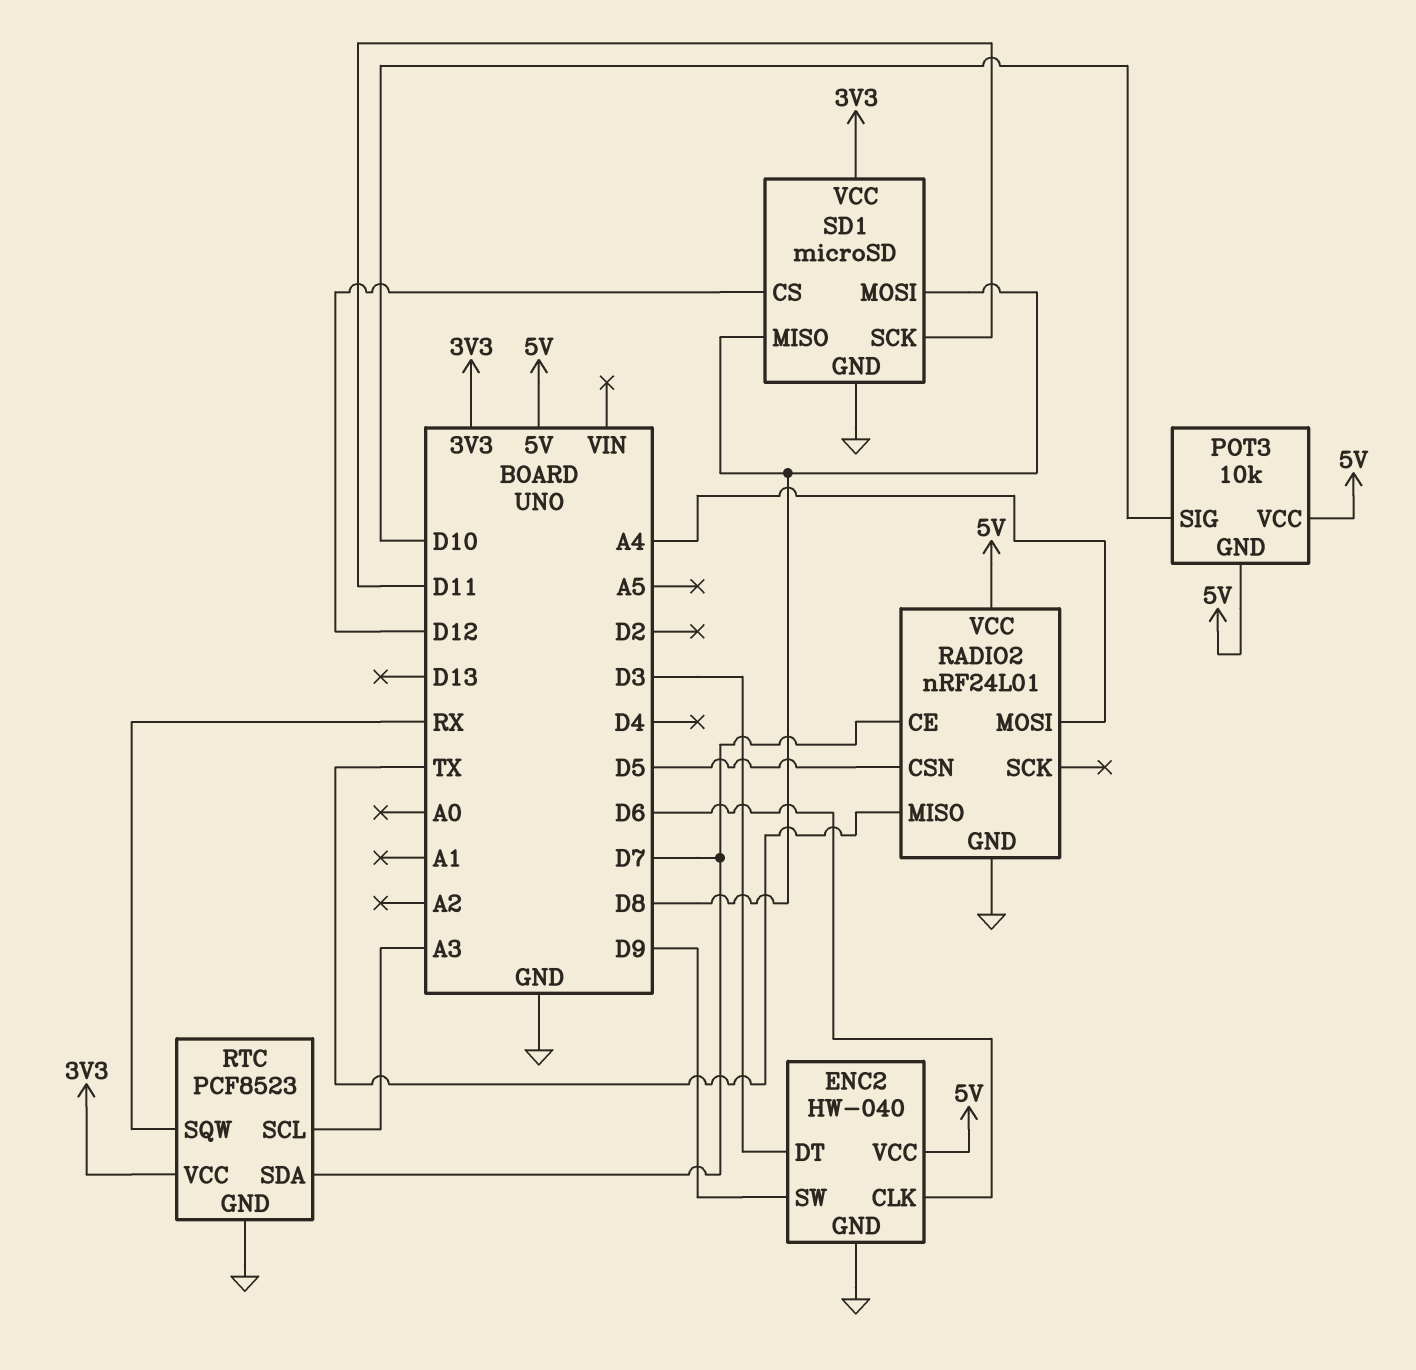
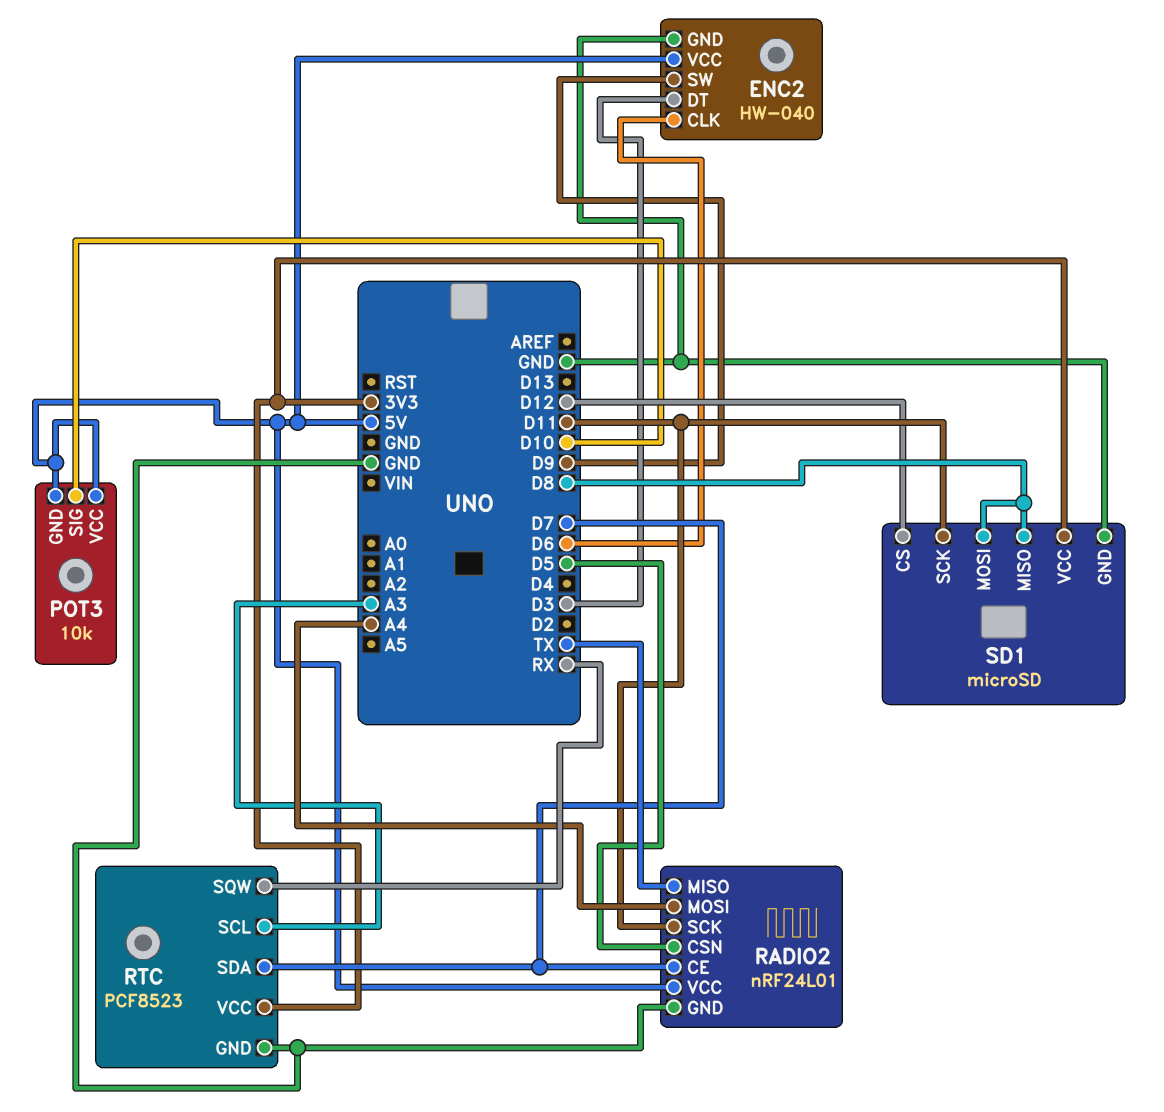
RADIO2 pin SCK: none -> D11

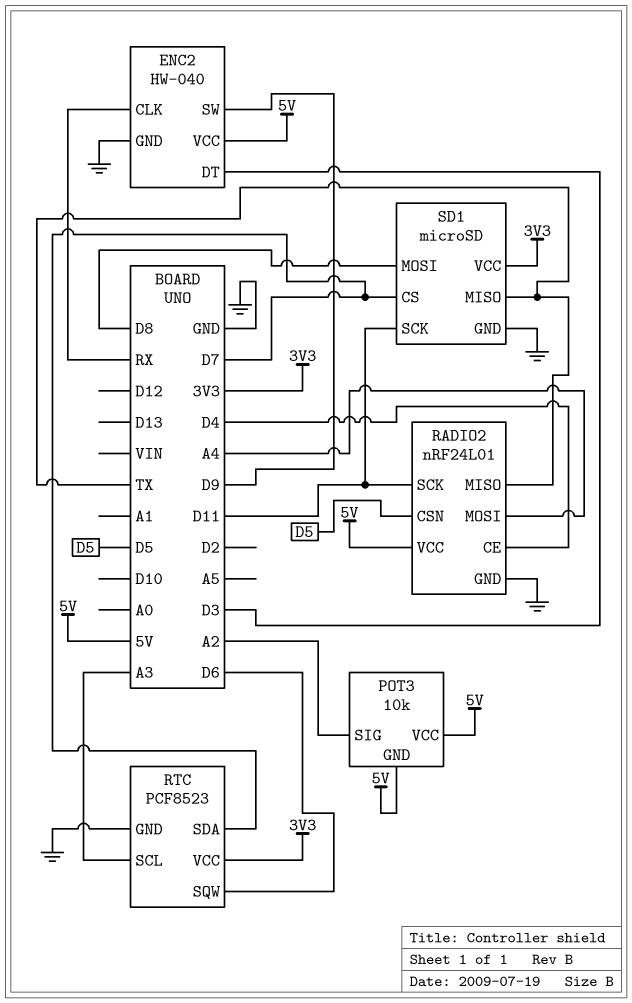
ENC2 pin CLK: D6 -> RX
POT3 pin SIG: D10 -> A2
RADIO2 pin CE: D7 -> D4
RTC pin SQW: RX -> D6
SD1 pin CS: D12 -> D7
SD1 pin MISO: D8 -> TX

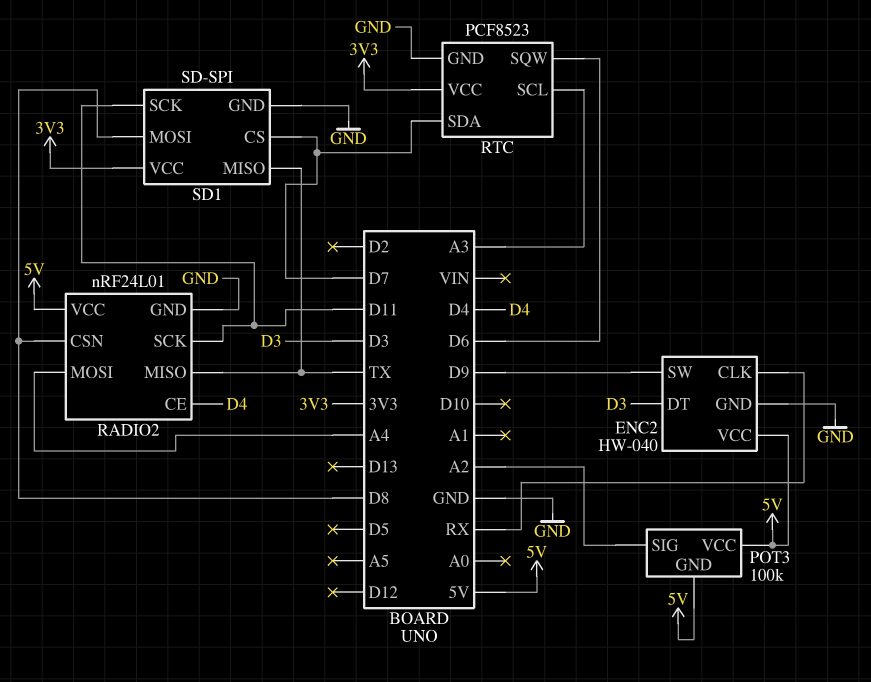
POT3: 10k -> 100k
RADIO2 pin CSN: D5 -> D8
SD1: microSD -> SD-SPI

